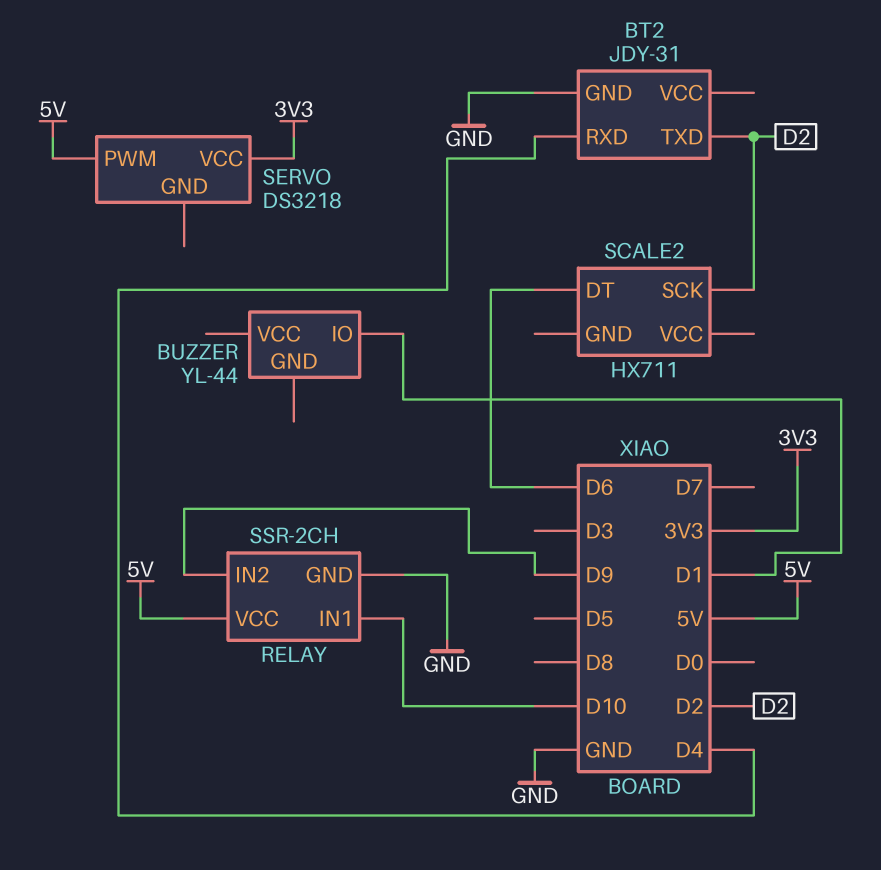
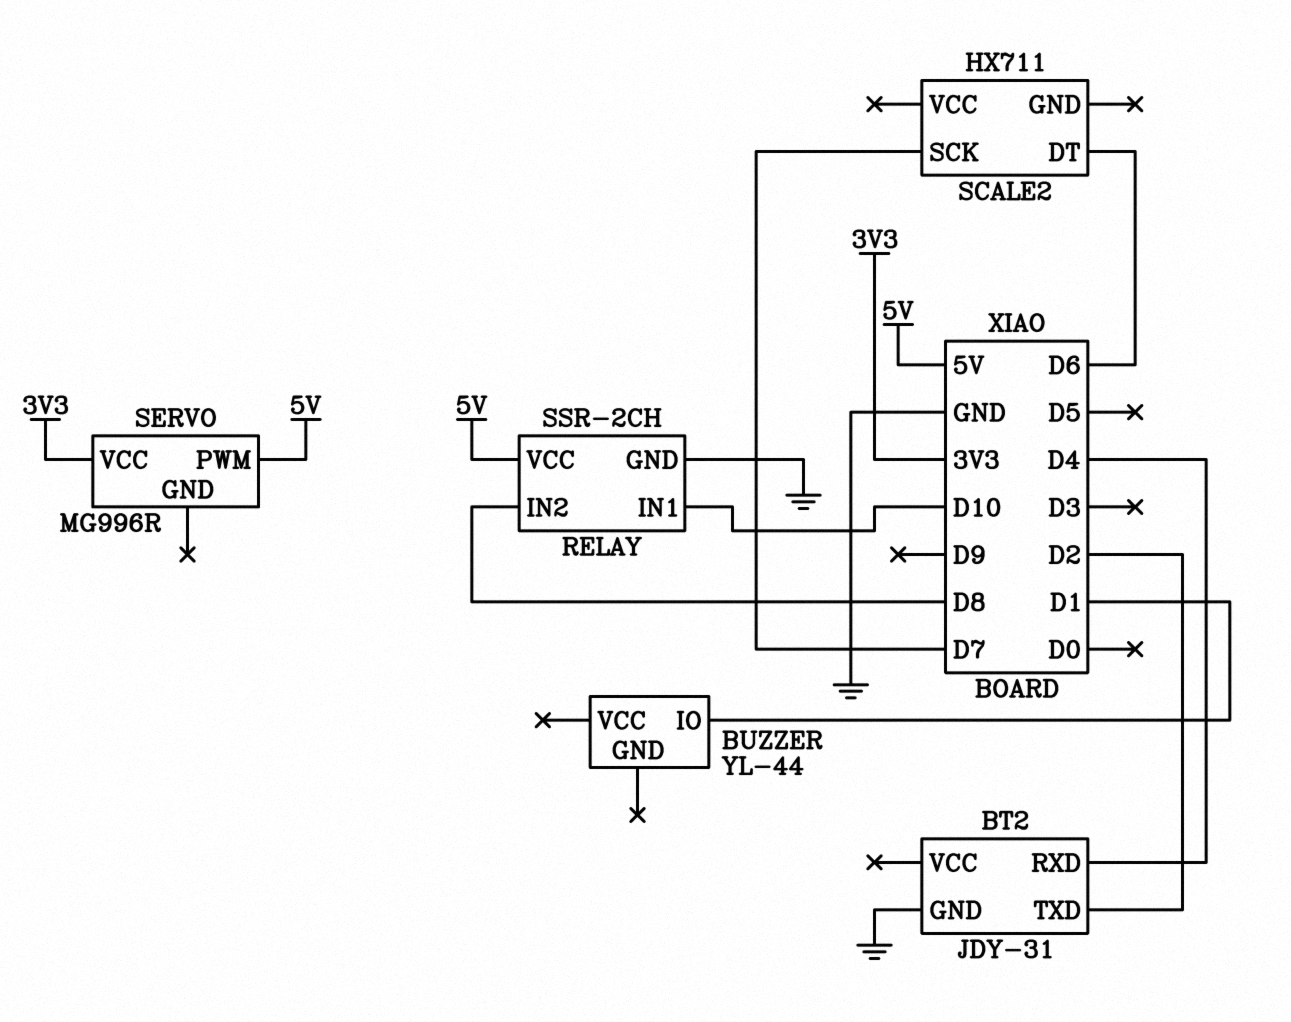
RELAY pin IN2: D9 -> D8
SCALE2 pin SCK: D2 -> D7
SERVO: DS3218 -> MG996R

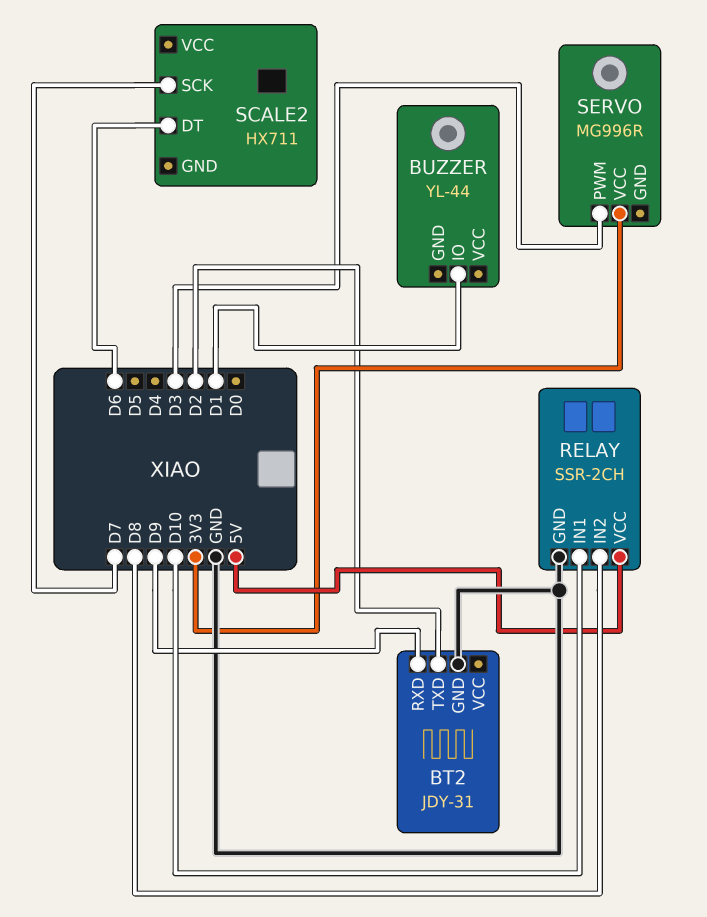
BT2 pin RXD: D4 -> D9
SERVO pin PWM: 5V -> D3

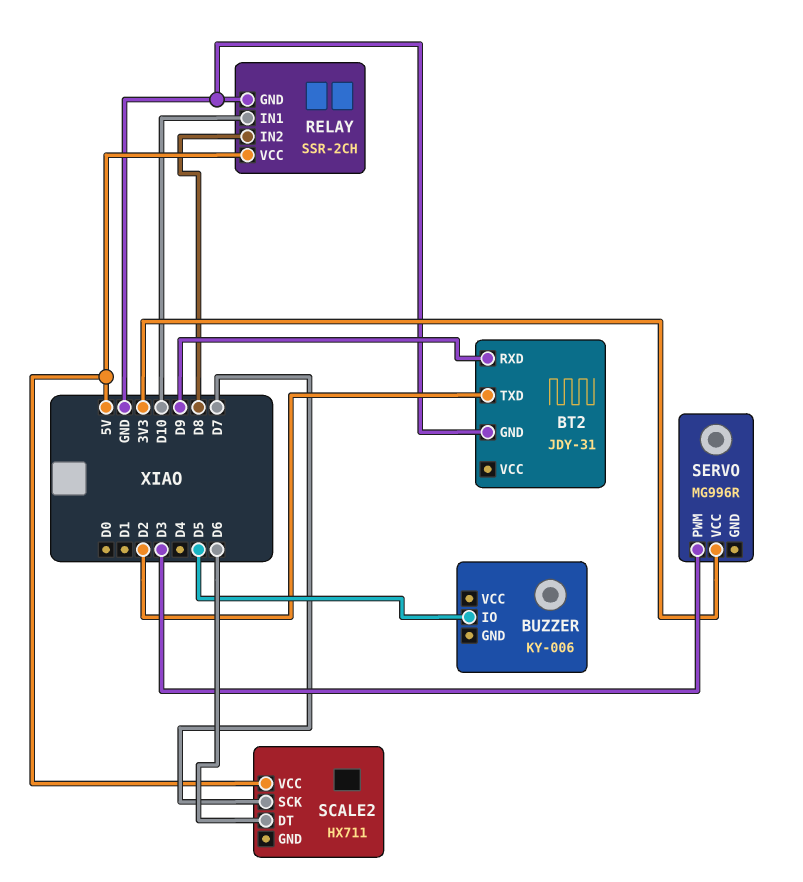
BUZZER: YL-44 -> KY-006
BUZZER pin IO: D1 -> D5
SCALE2 pin VCC: none -> 5V

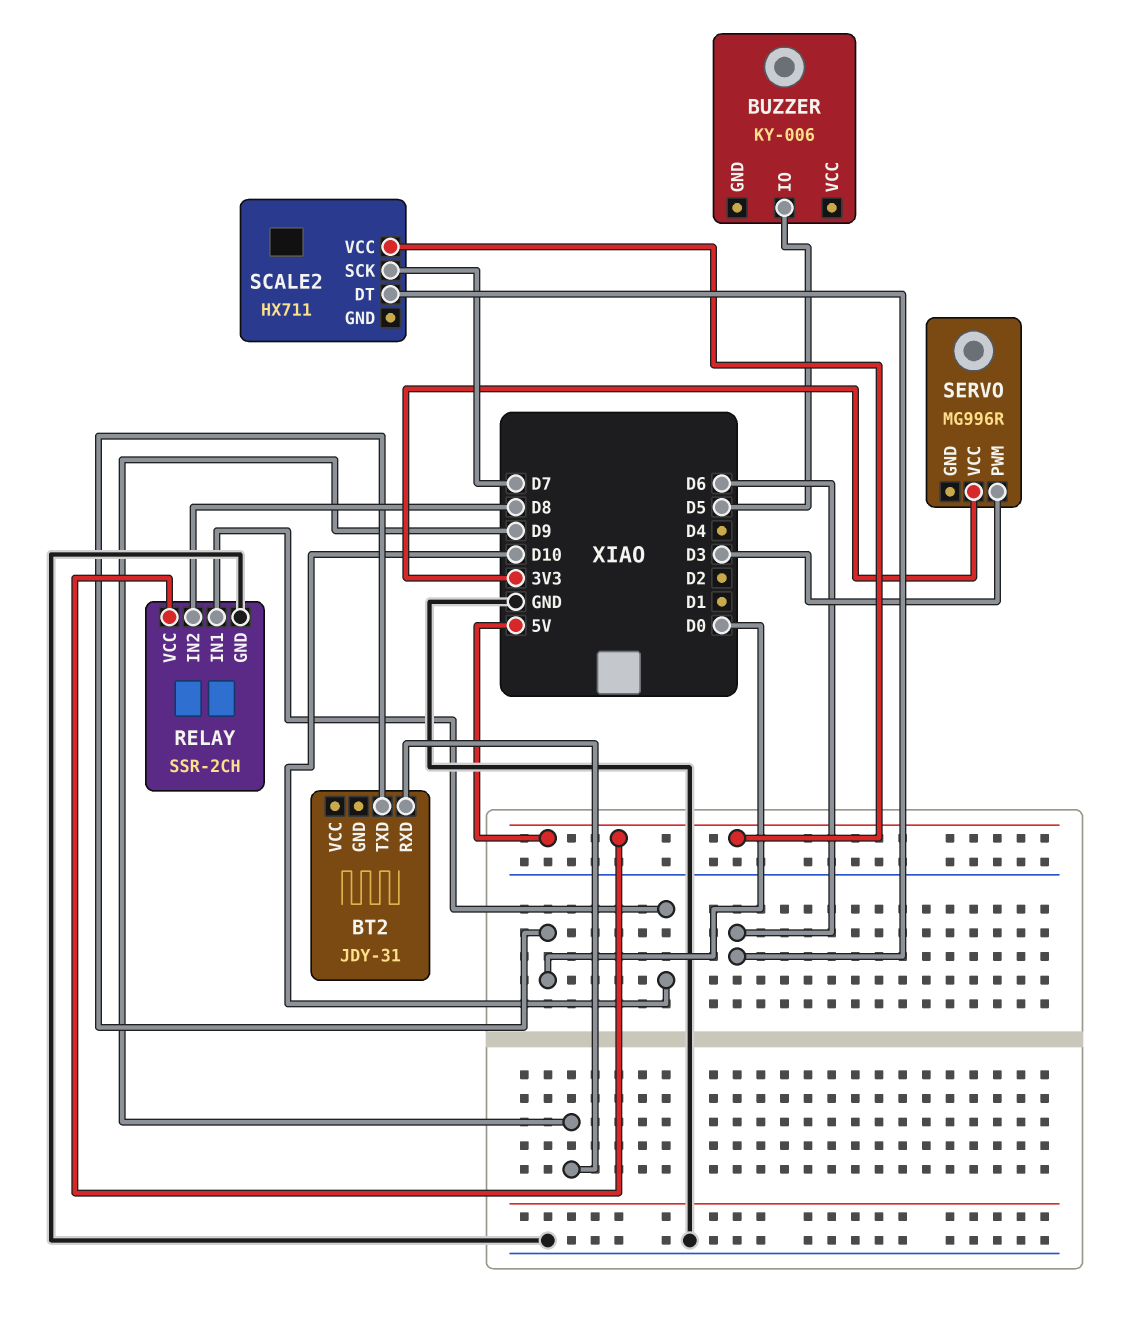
BT2 pin GND: GND -> none
BT2 pin TXD: D2 -> D0

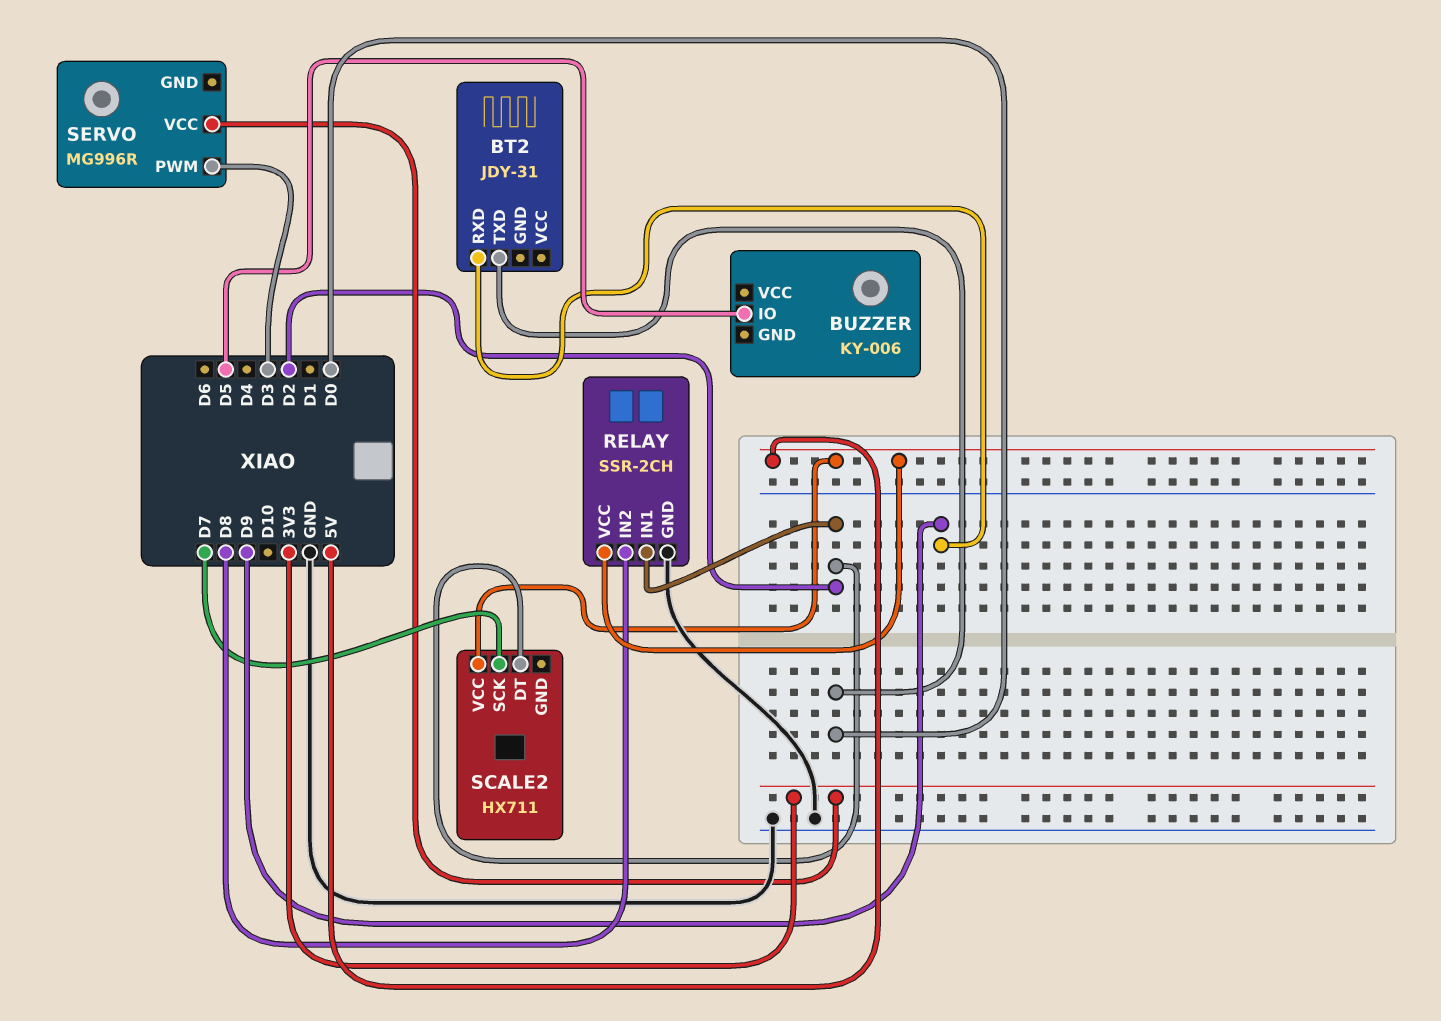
RELAY pin IN1: D10 -> D2
SCALE2 pin DT: D6 -> D2

